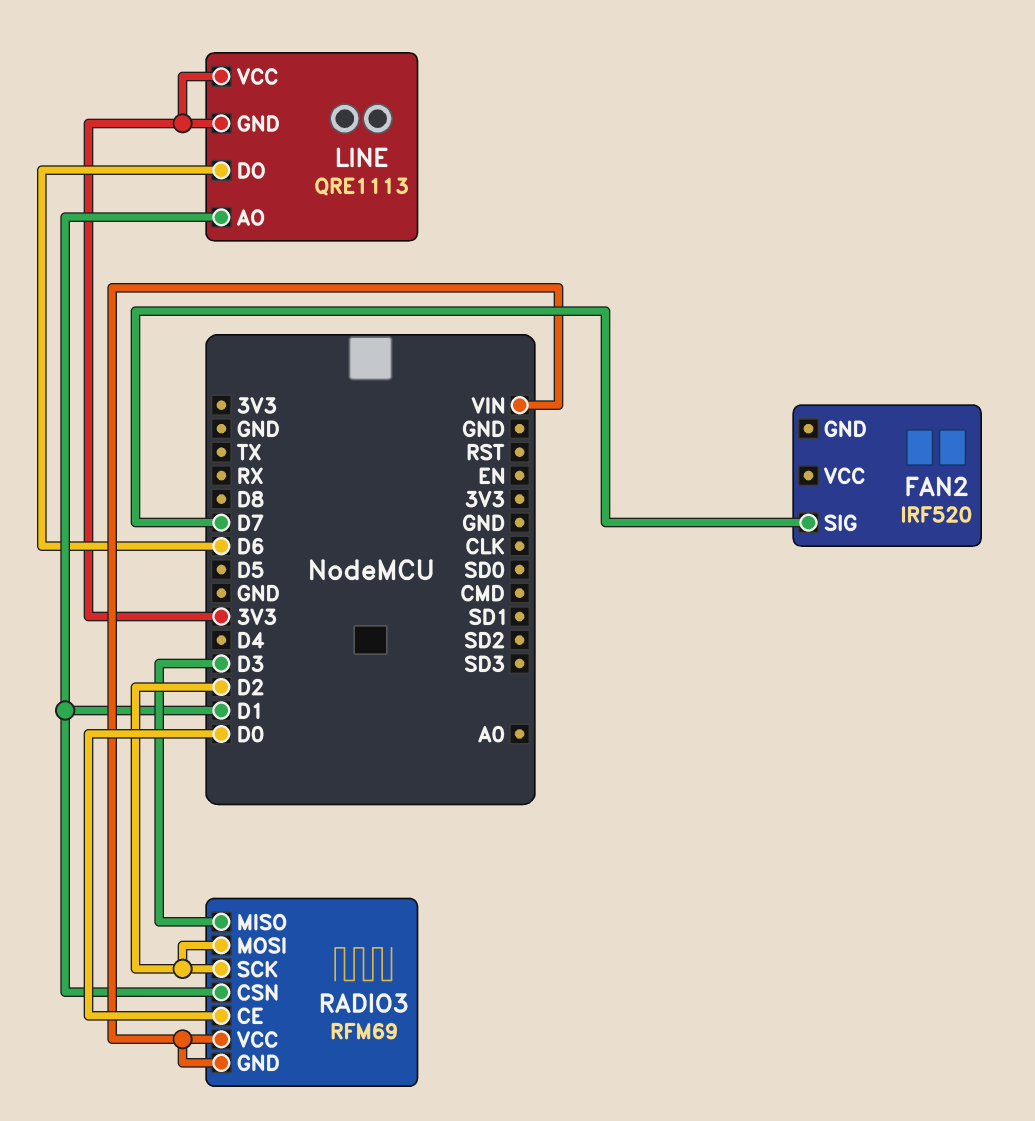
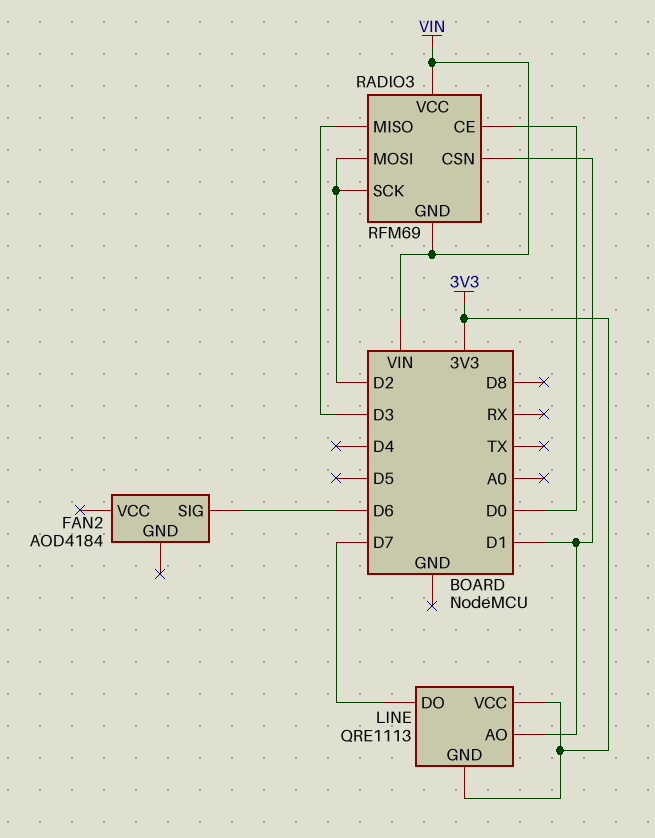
FAN2: IRF520 -> AOD4184
FAN2 pin SIG: D7 -> D6
LINE pin DO: D6 -> D7

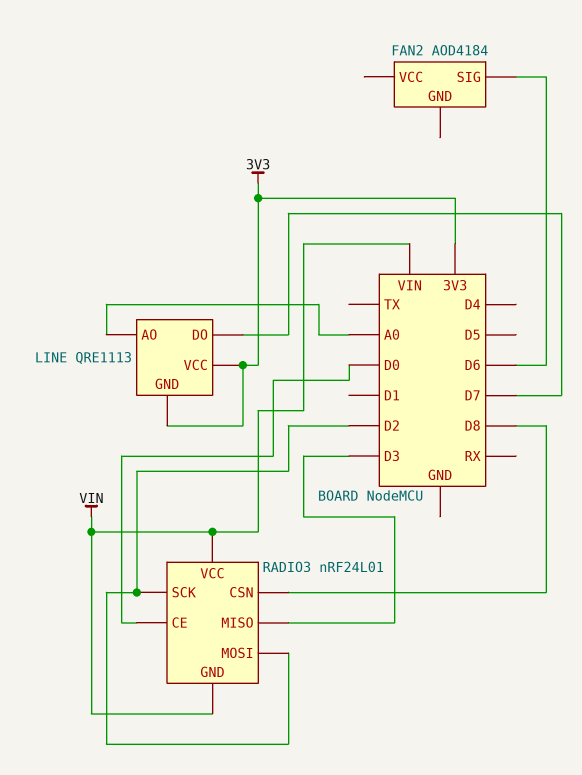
LINE pin AO: D1 -> A0
RADIO3: RFM69 -> nRF24L01
RADIO3 pin CSN: D1 -> D8

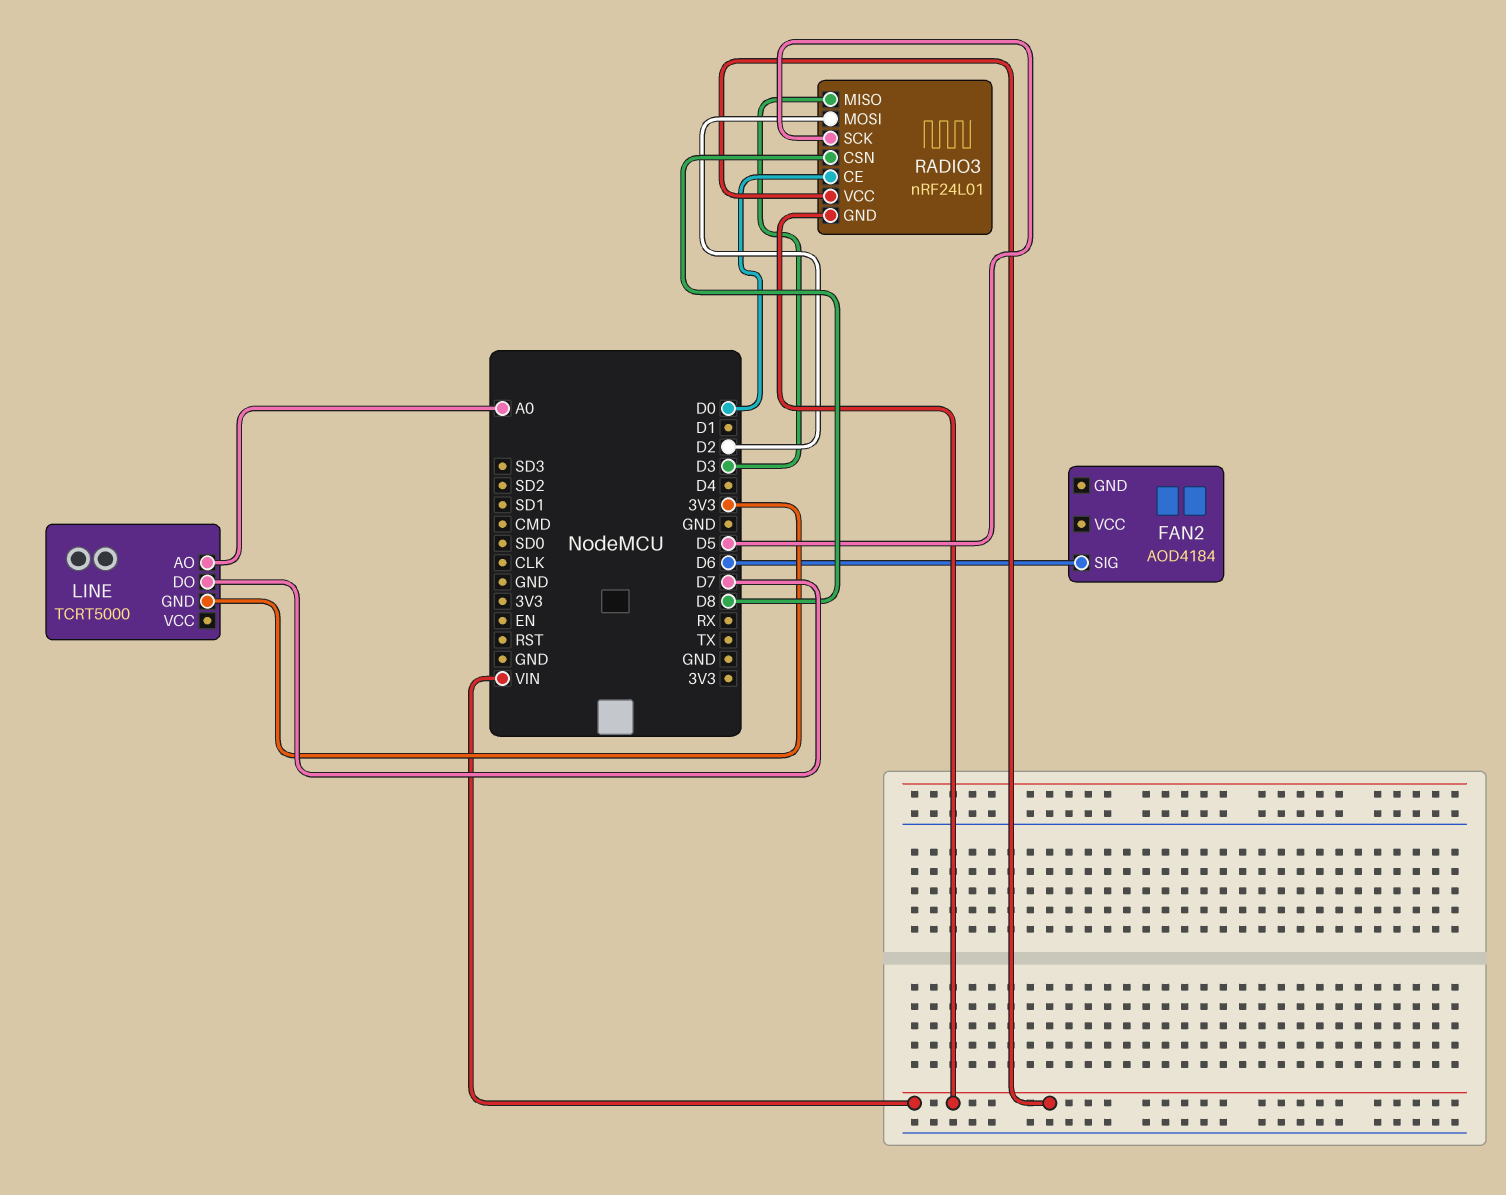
LINE: QRE1113 -> TCRT5000
LINE pin VCC: 3V3 -> none
RADIO3 pin SCK: D2 -> D5

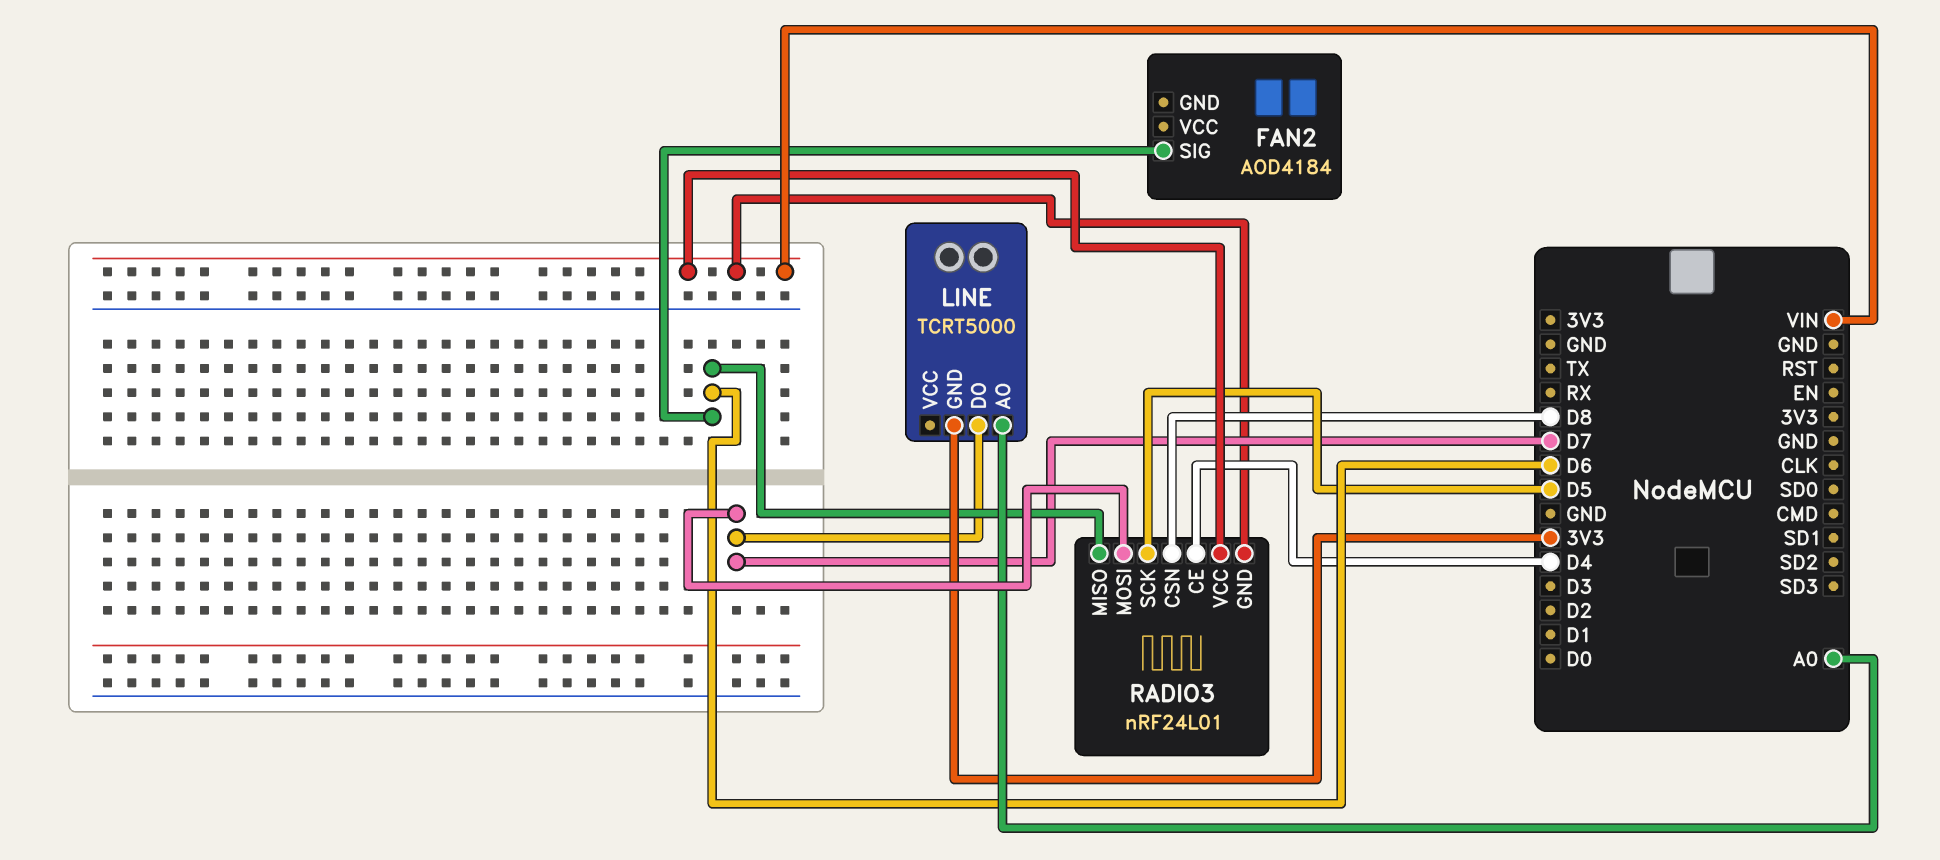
RADIO3 pin CE: D0 -> D4
RADIO3 pin MISO: D3 -> D6
RADIO3 pin MOSI: D2 -> D7

